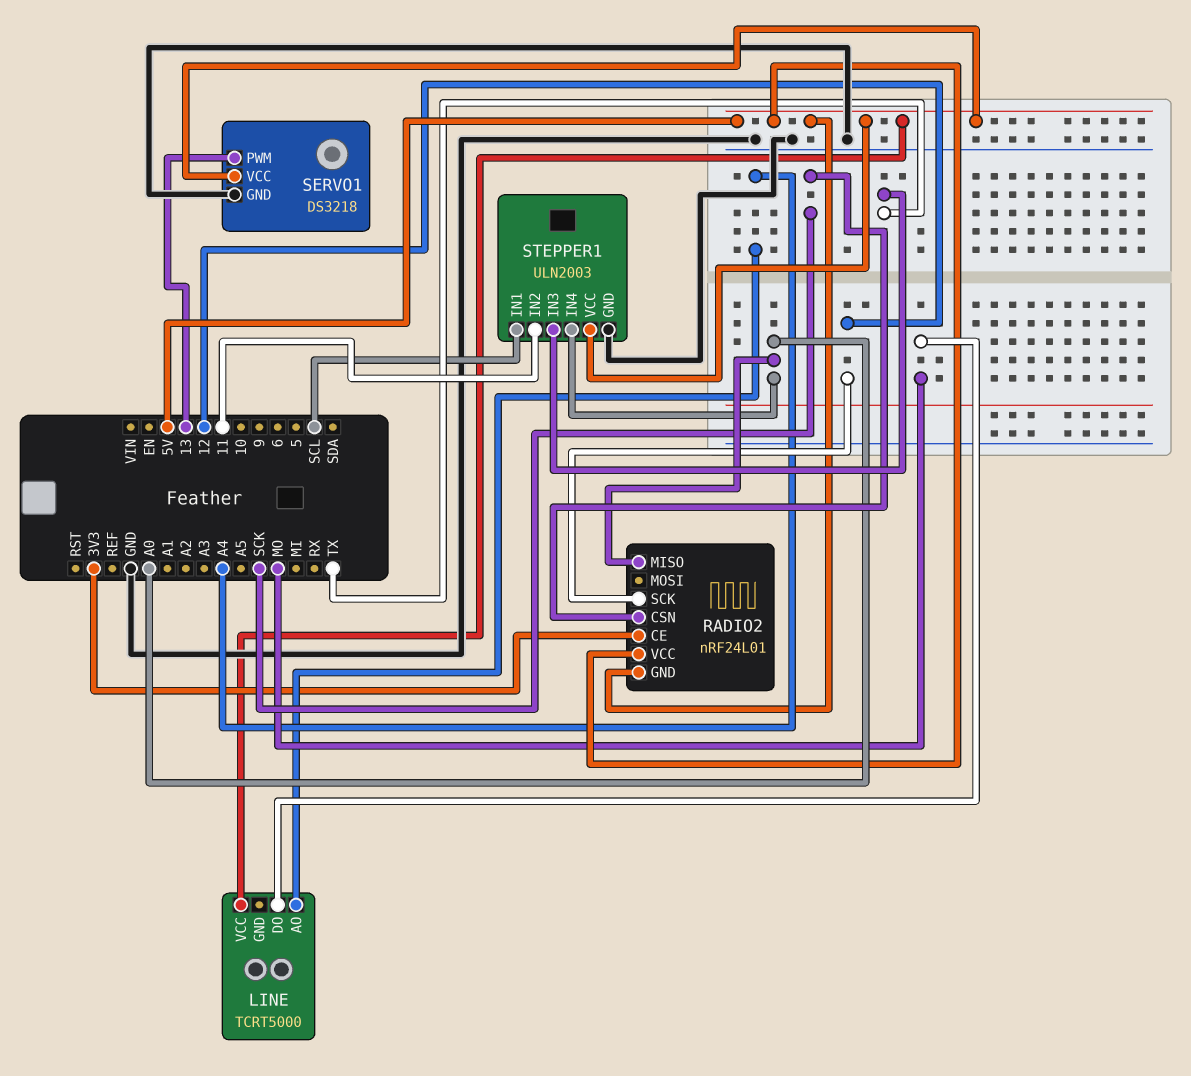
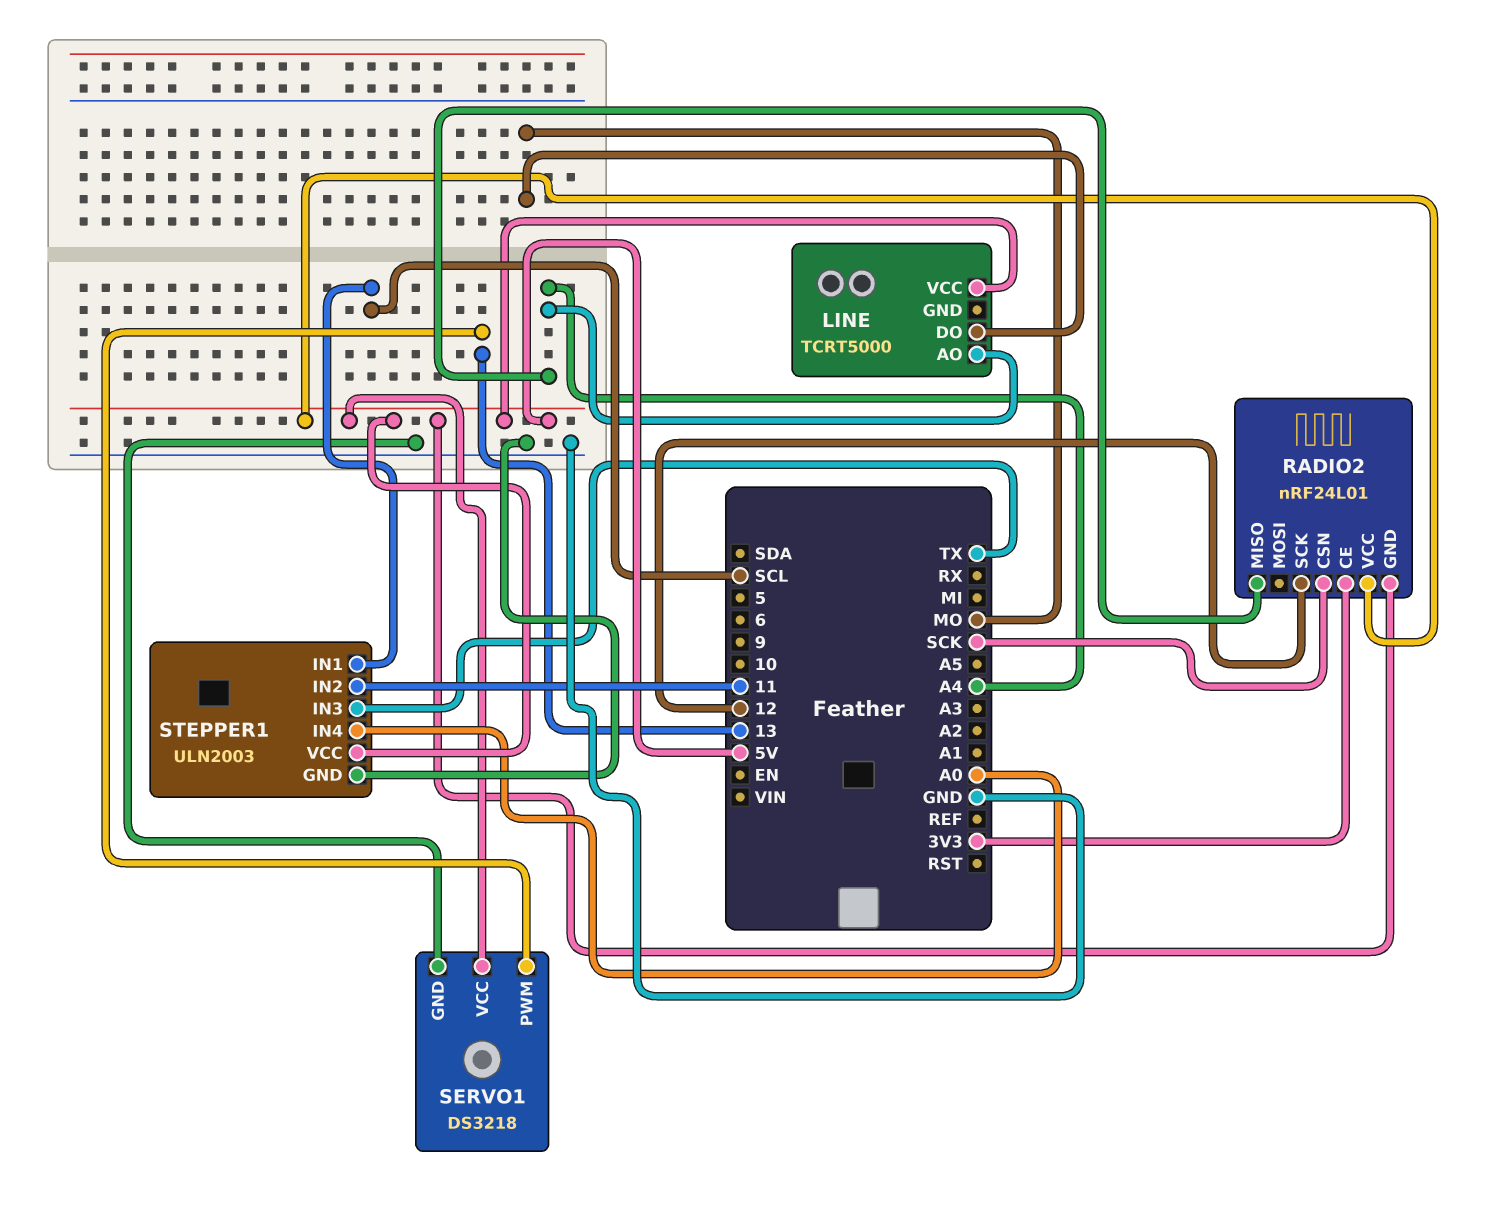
RADIO2 pin MISO: A0 -> A4

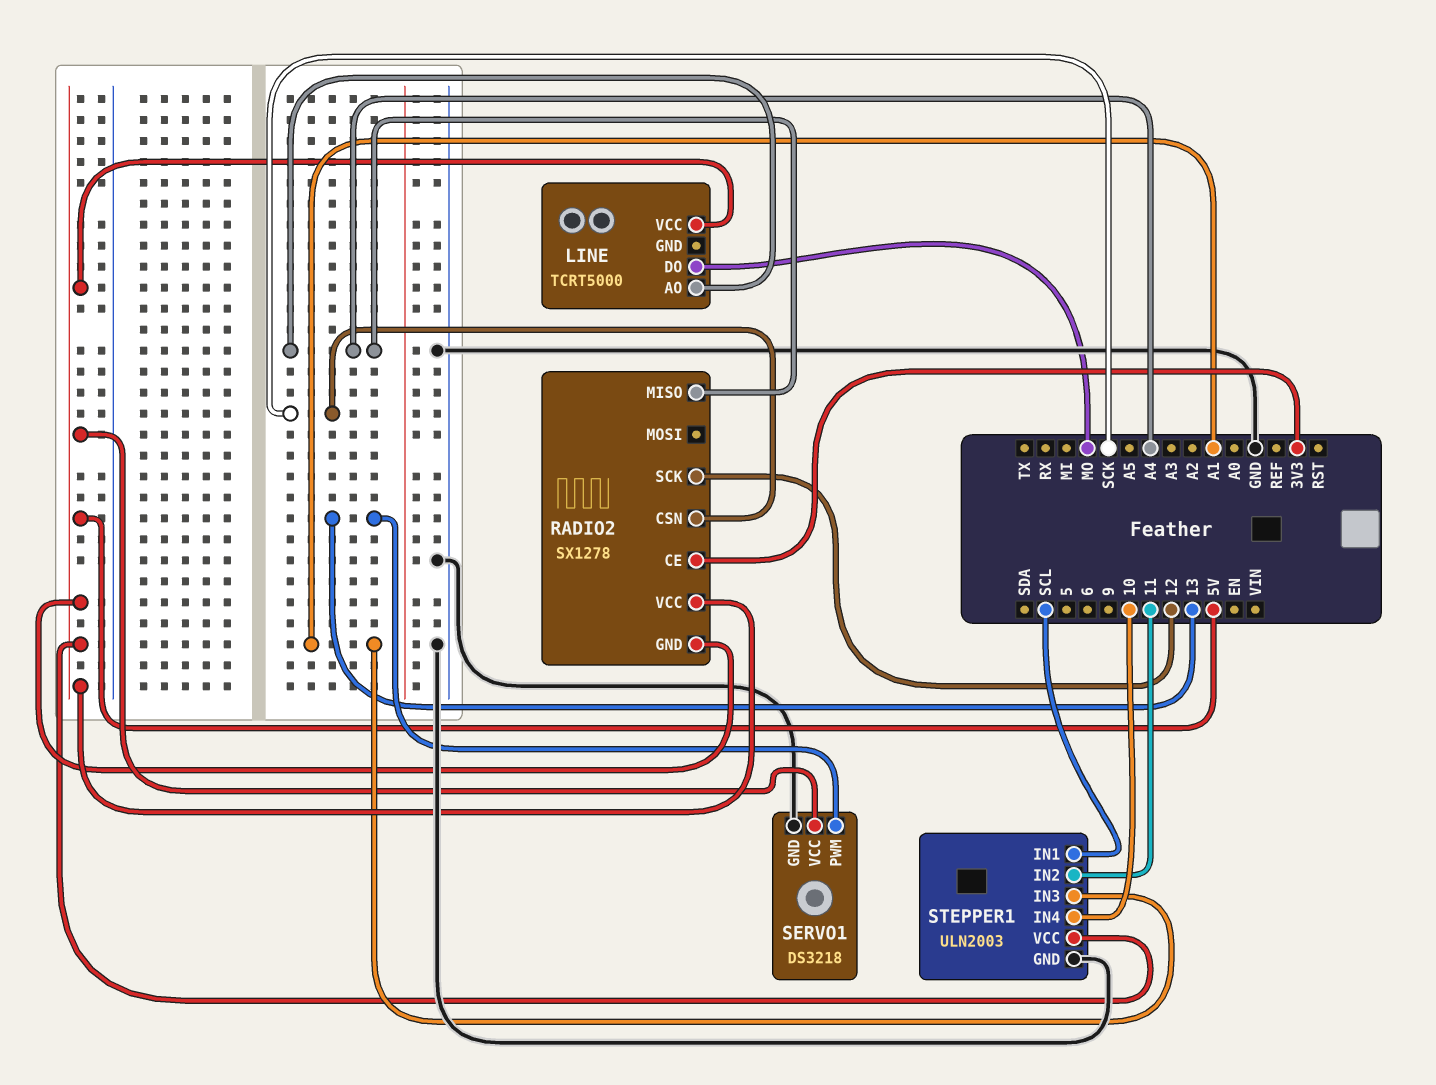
RADIO2: nRF24L01 -> SX1278
STEPPER1 pin IN3: TX -> A1
STEPPER1 pin IN4: A0 -> 10

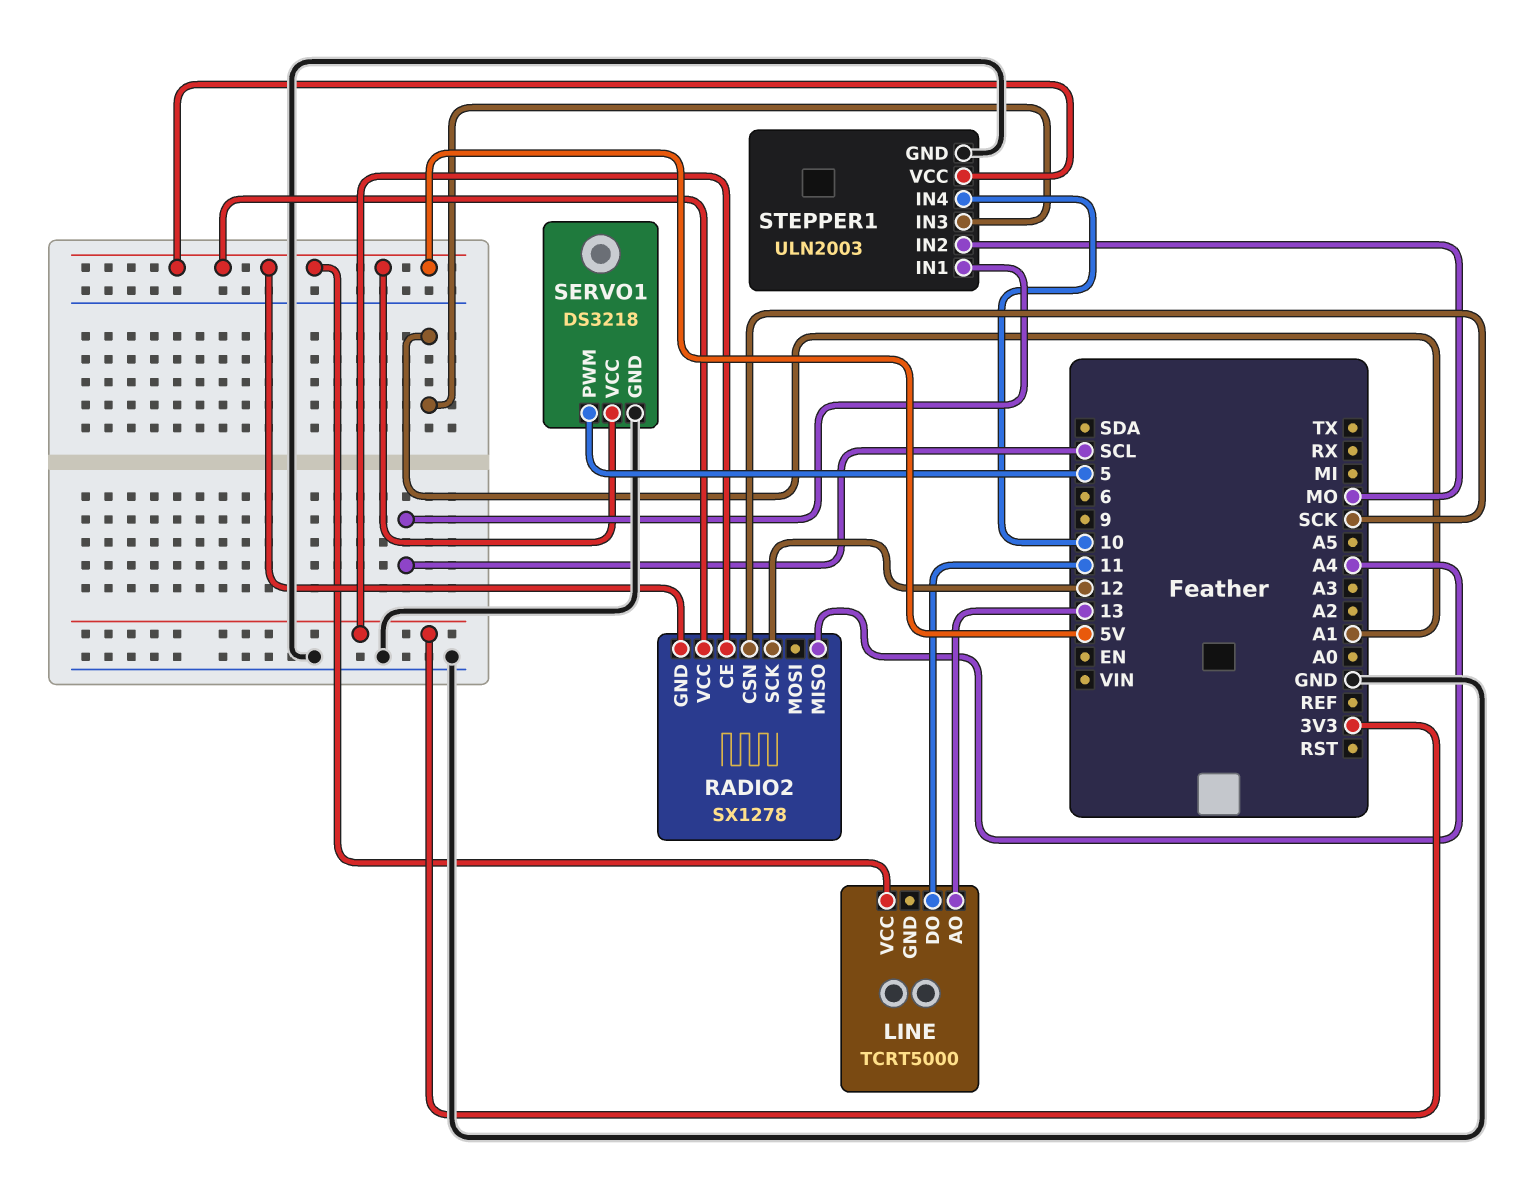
LINE pin AO: A4 -> 13
LINE pin DO: MO -> 11
SERVO1 pin PWM: 13 -> 5
STEPPER1 pin IN2: 11 -> MO

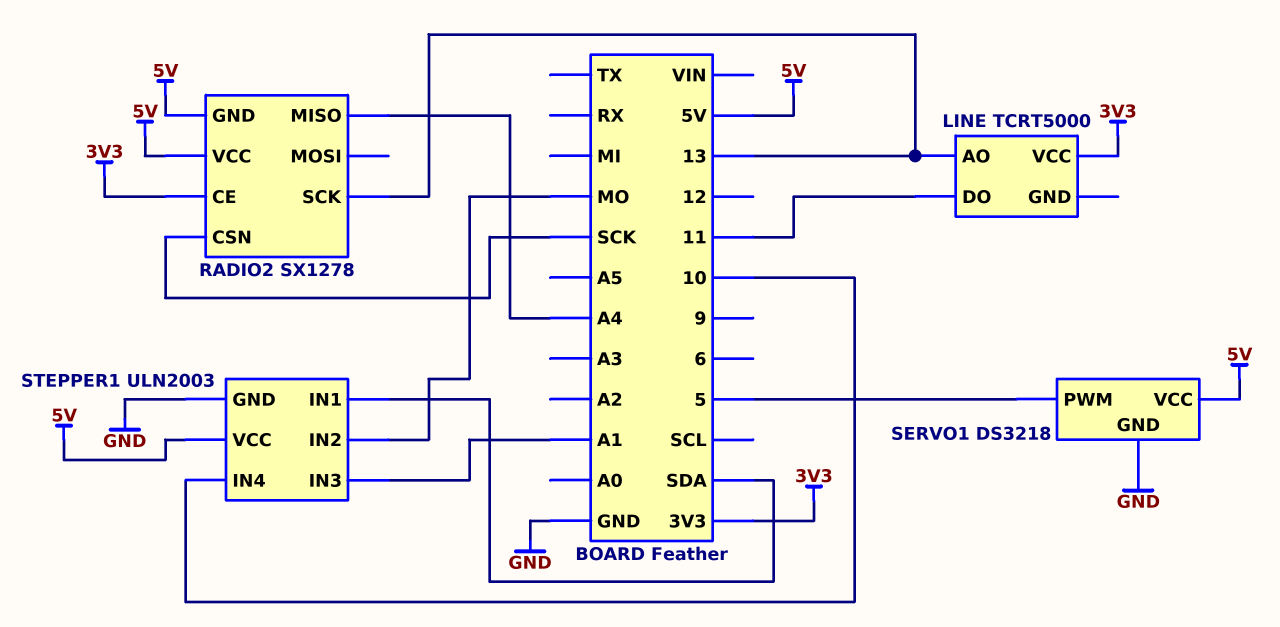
LINE pin VCC: 5V -> 3V3
RADIO2 pin SCK: 12 -> 13
STEPPER1 pin IN1: SCL -> SDA

